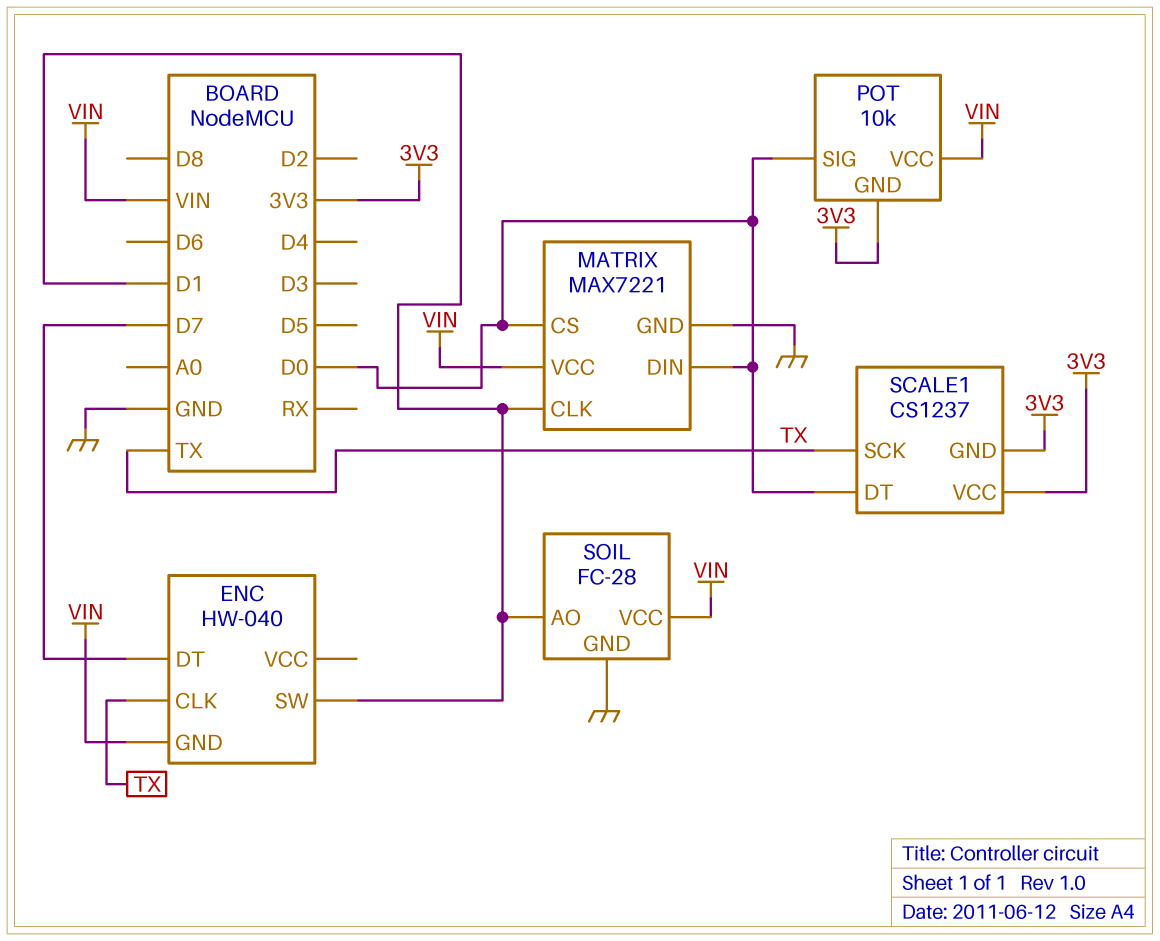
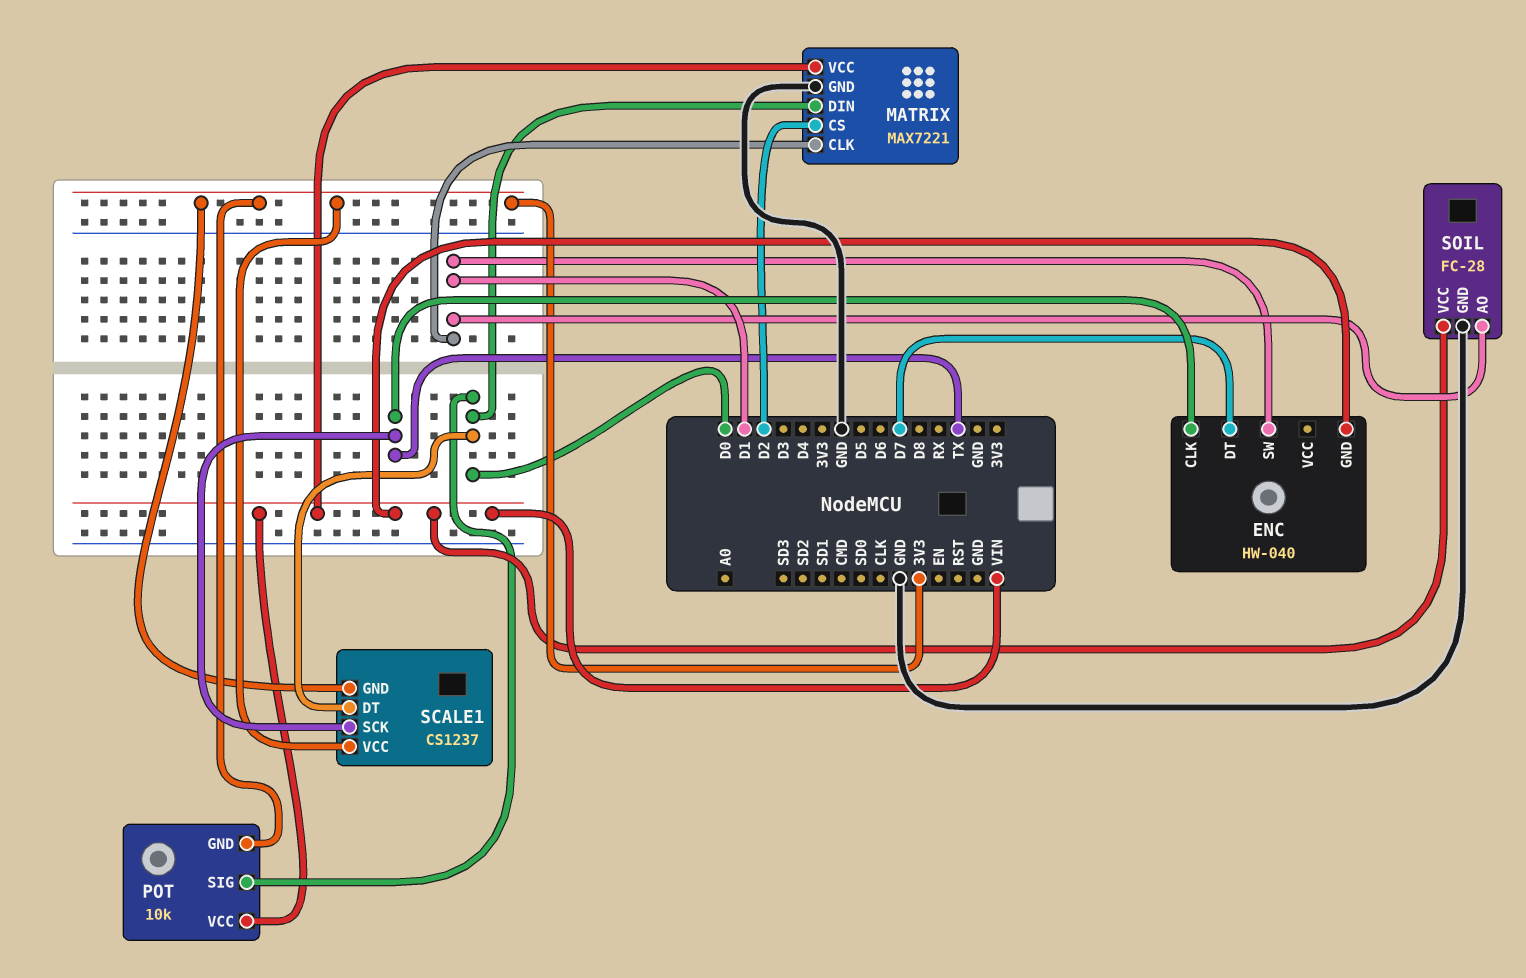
MATRIX pin CS: D0 -> D2

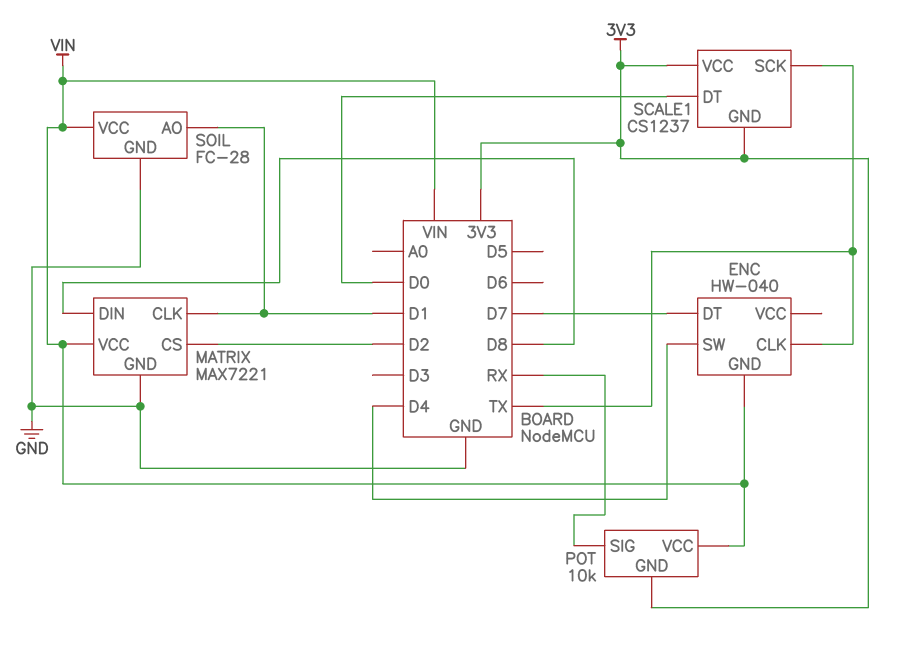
ENC pin SW: D1 -> D4
MATRIX pin DIN: D0 -> D8
POT pin SIG: D0 -> RX

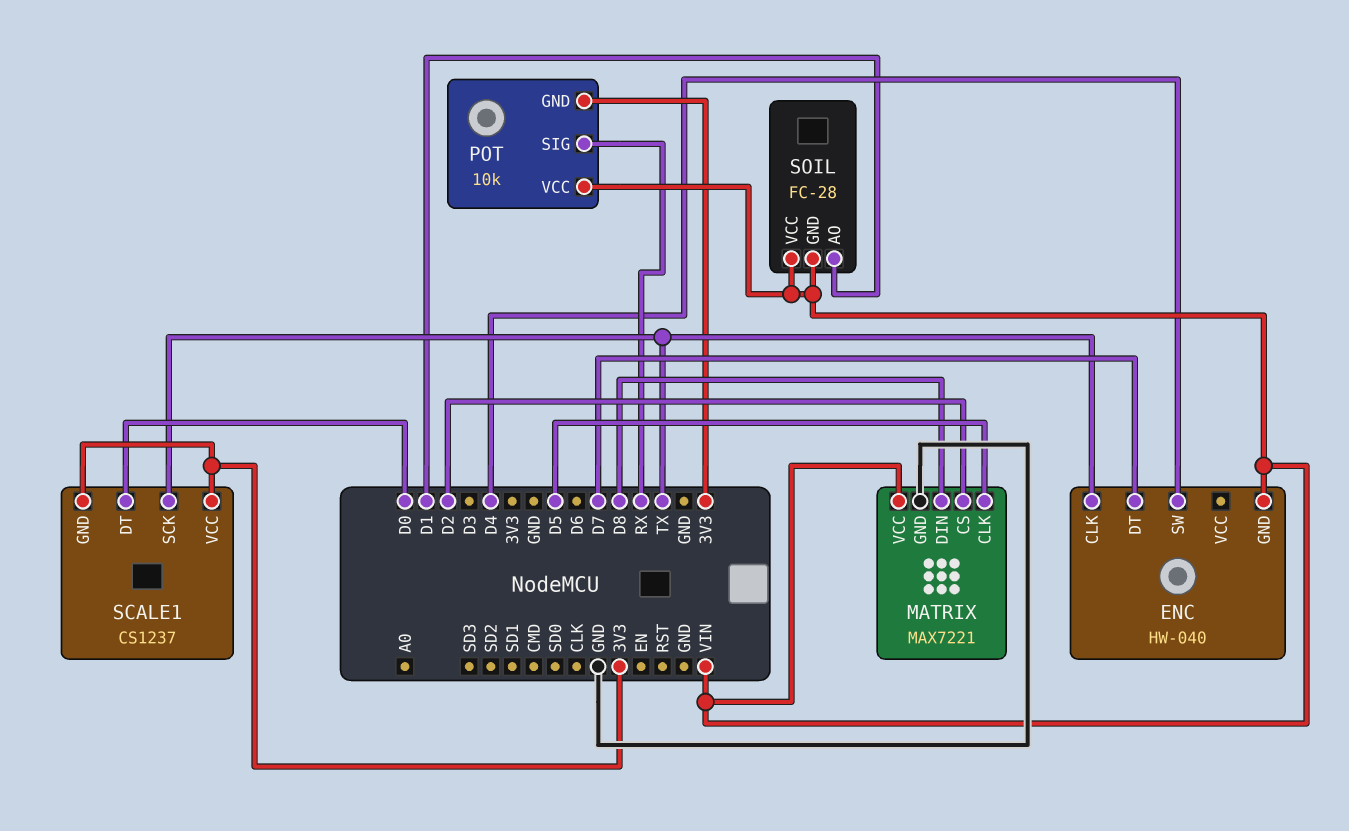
MATRIX pin CLK: D1 -> D5
SOIL pin GND: GND -> VIN

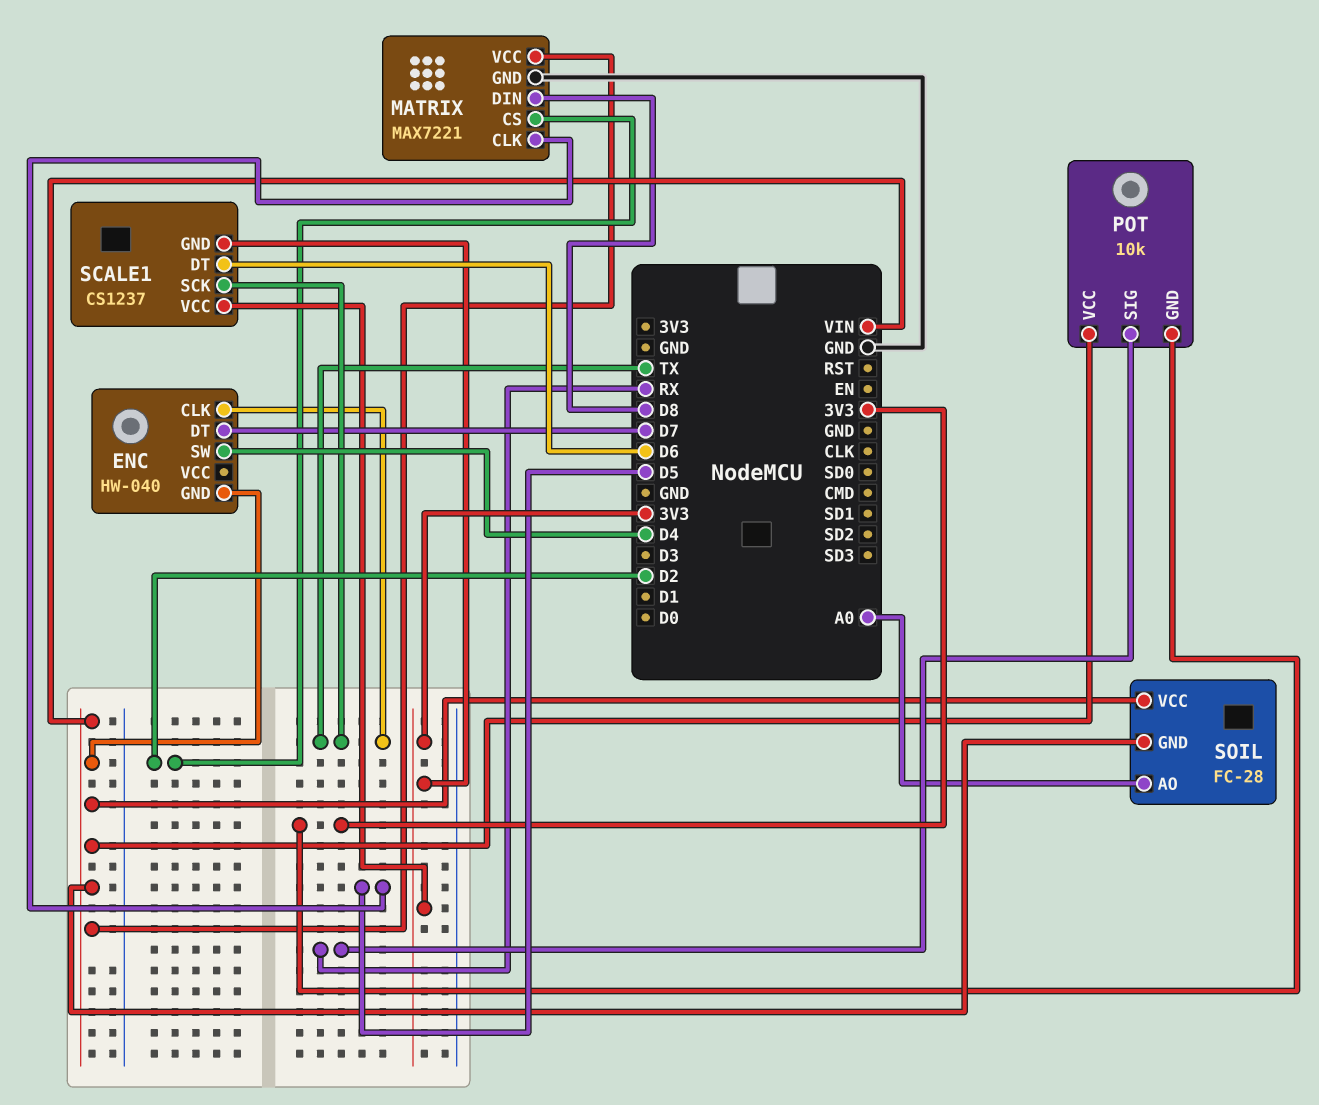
SCALE1 pin DT: D0 -> D6
SOIL pin AO: D1 -> A0

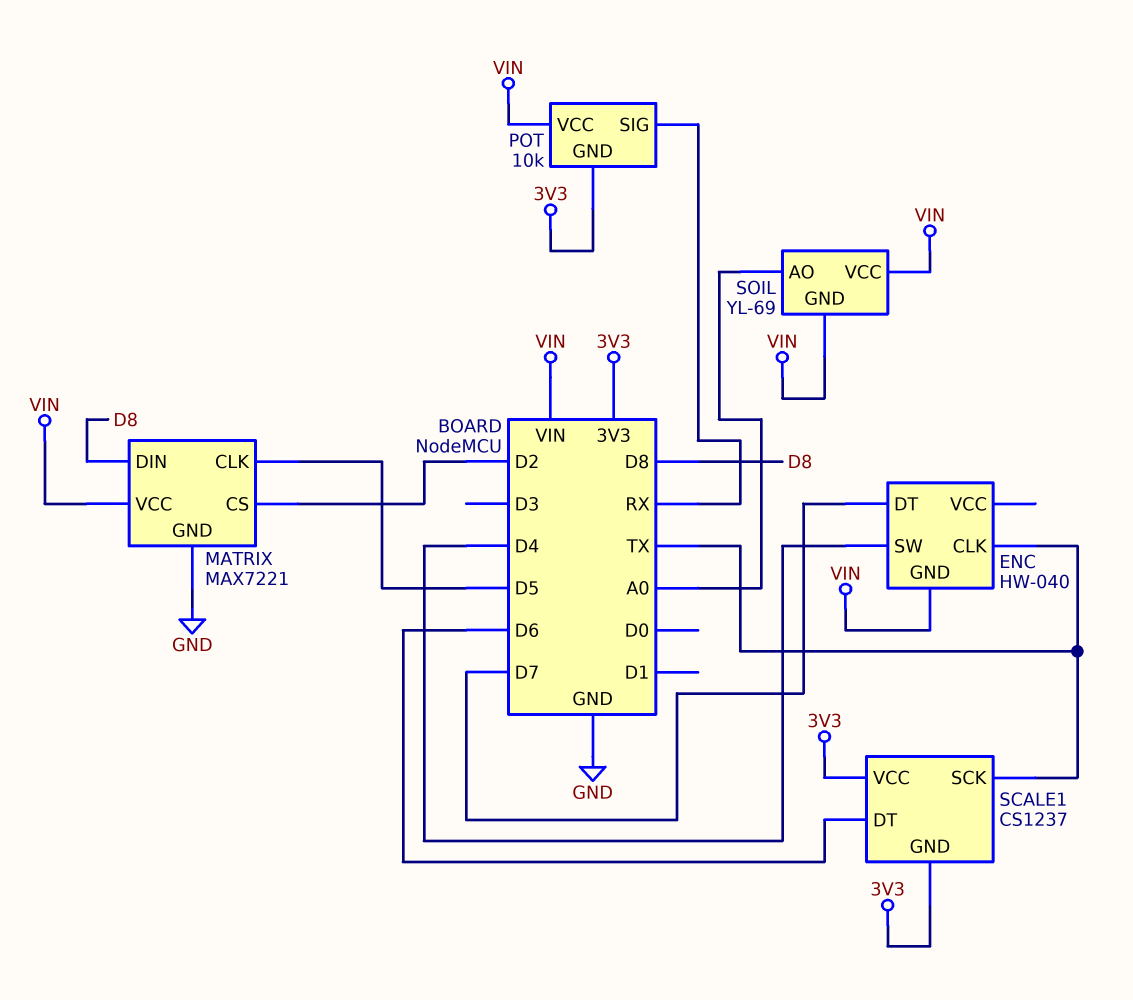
SOIL: FC-28 -> YL-69

